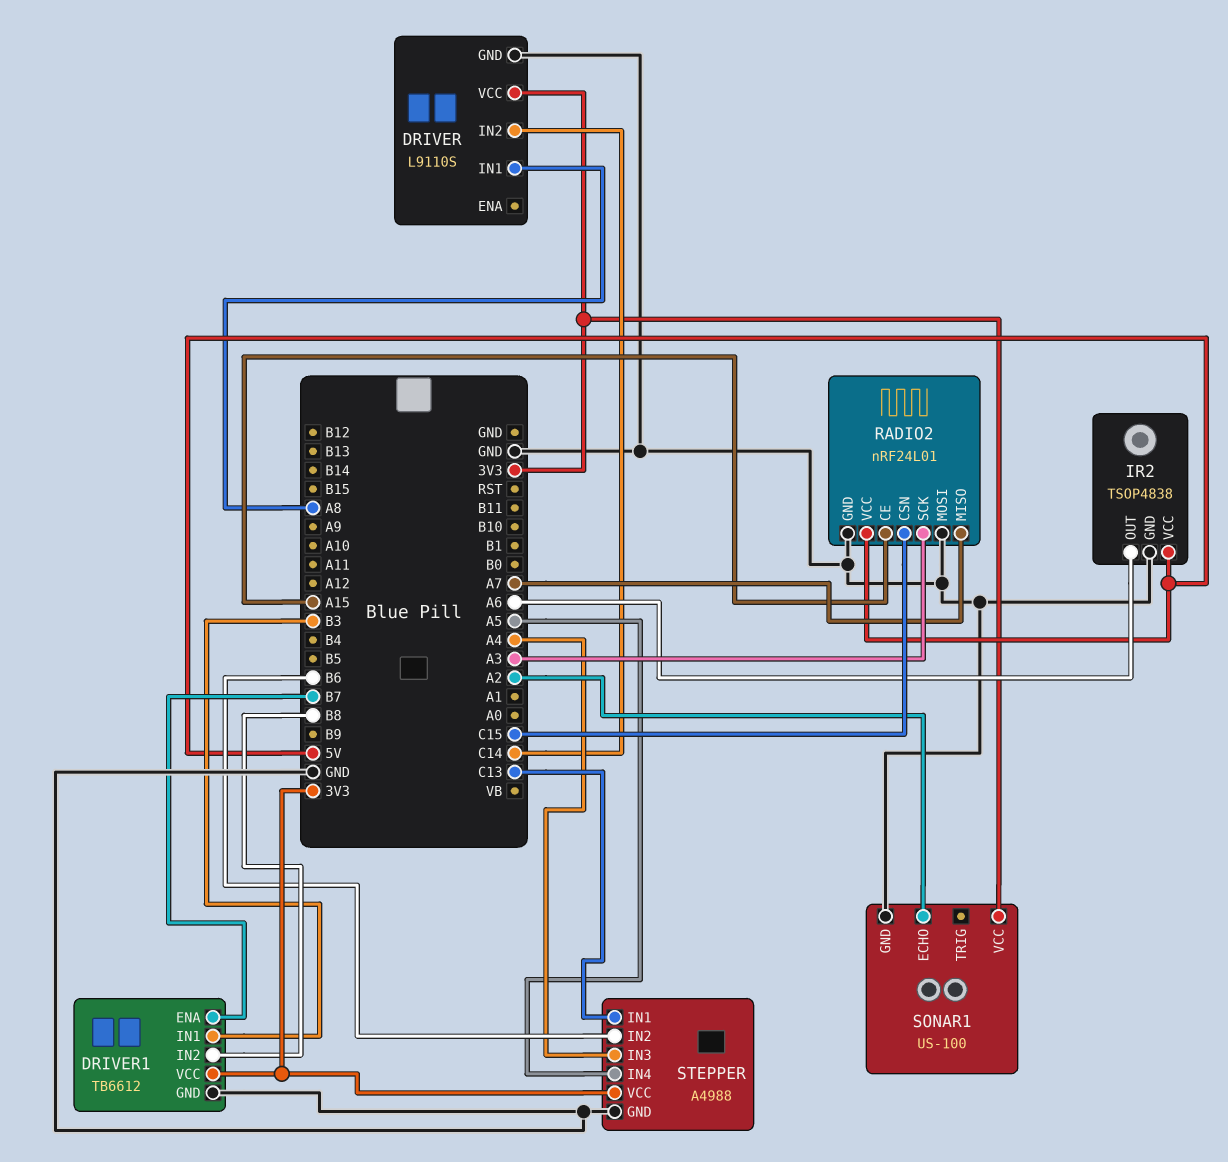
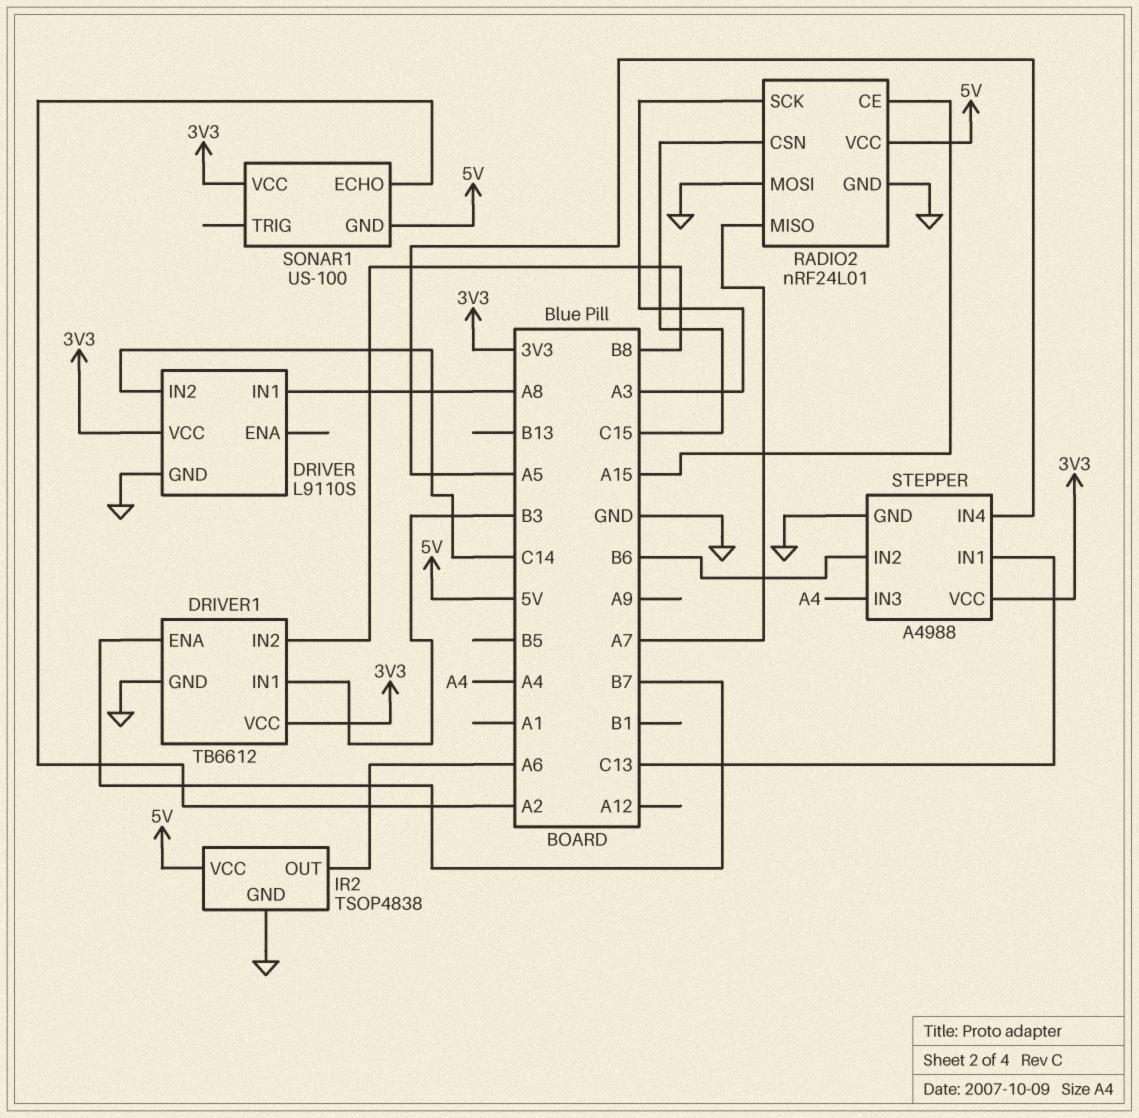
SONAR1 pin GND: GND -> 5V

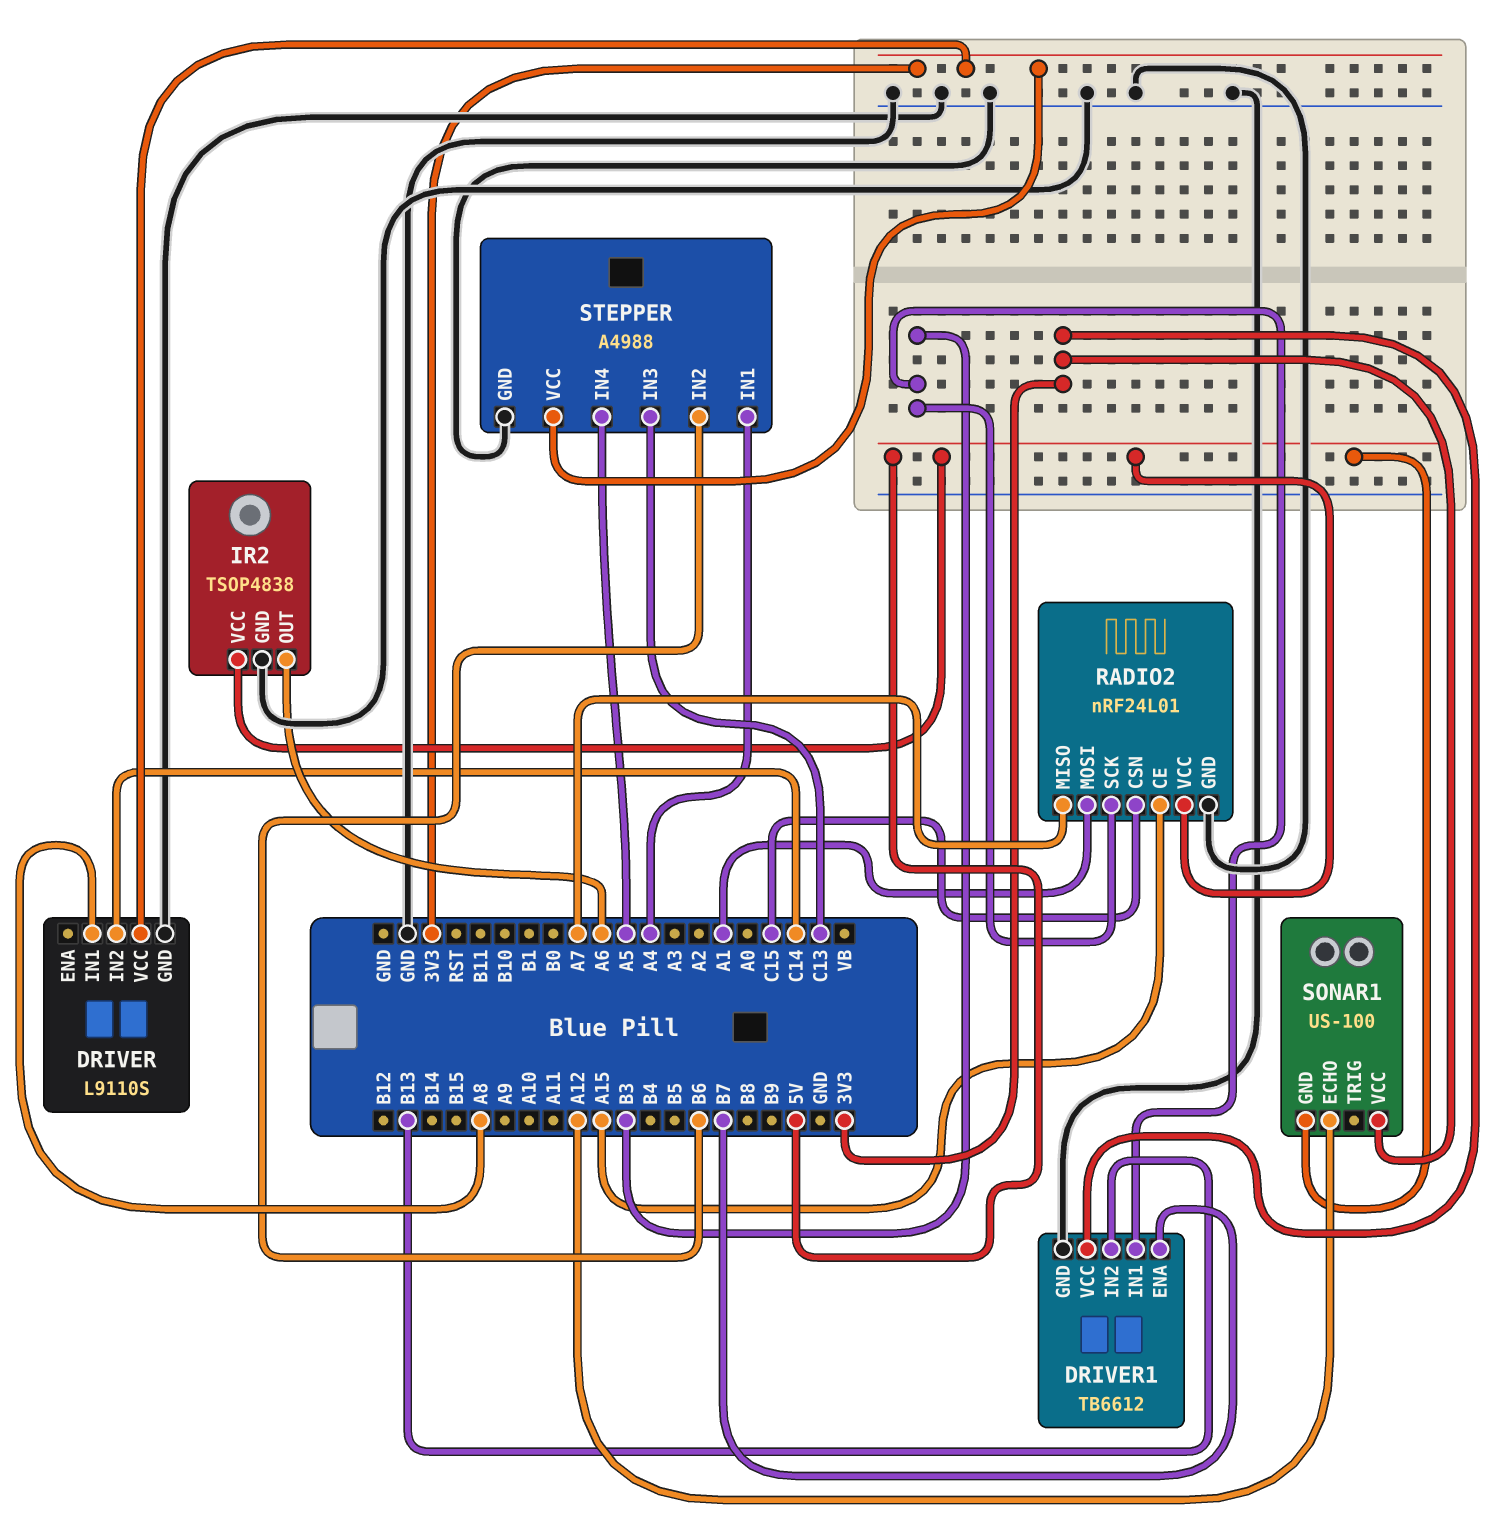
DRIVER1 pin IN2: B8 -> B13
RADIO2 pin MOSI: GND -> A1
RADIO2 pin SCK: A3 -> B3
SONAR1 pin ECHO: A2 -> A12
STEPPER pin IN1: C13 -> A4
STEPPER pin IN3: A4 -> C13

